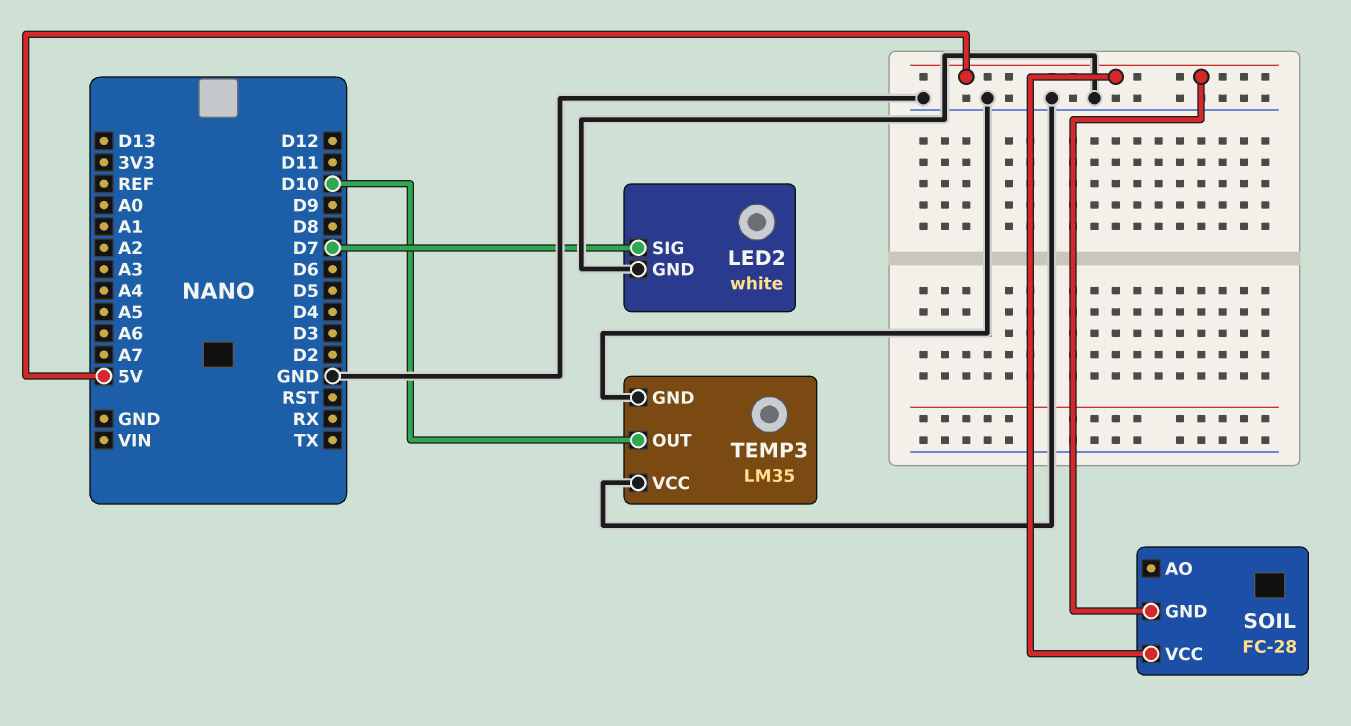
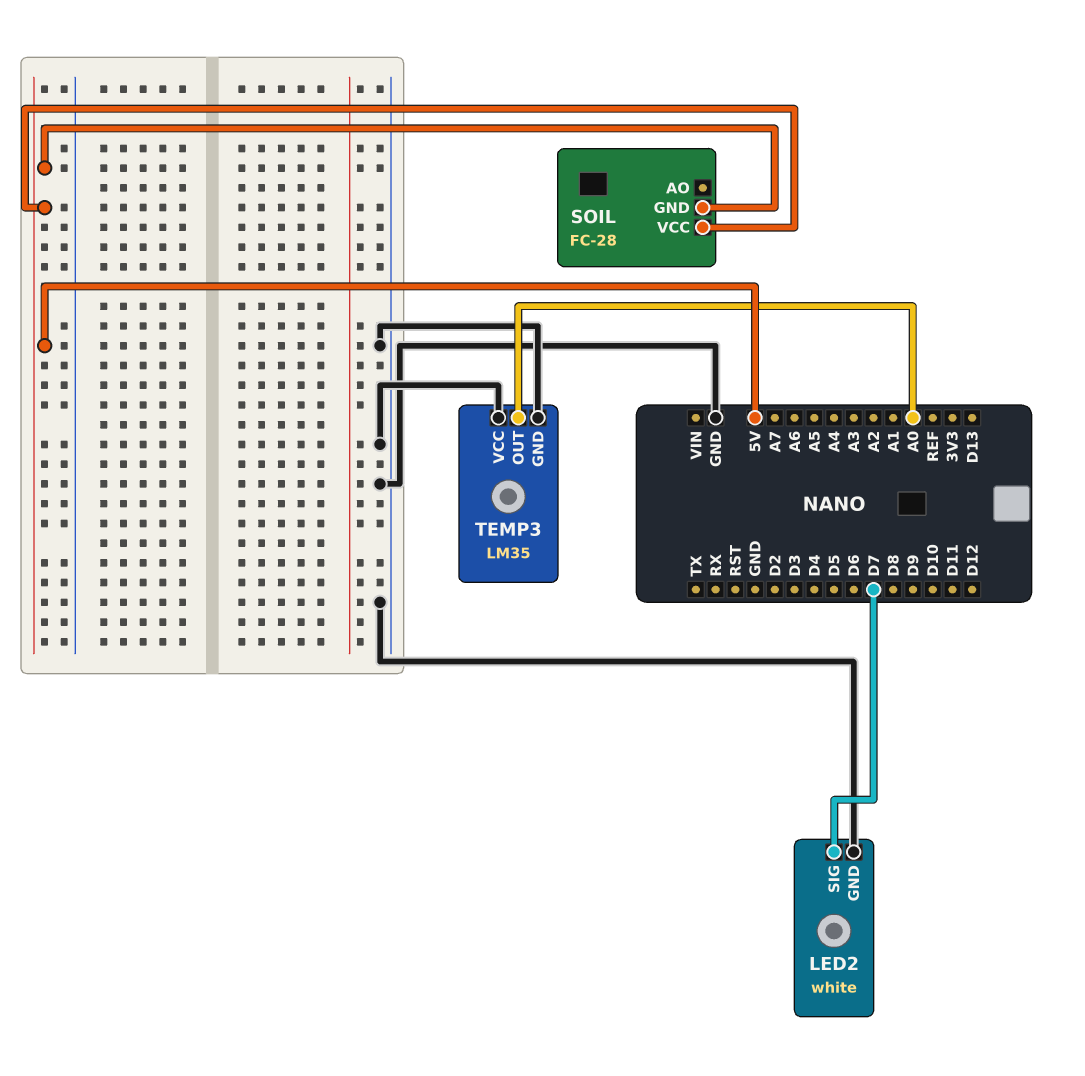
TEMP3 pin OUT: D10 -> A0

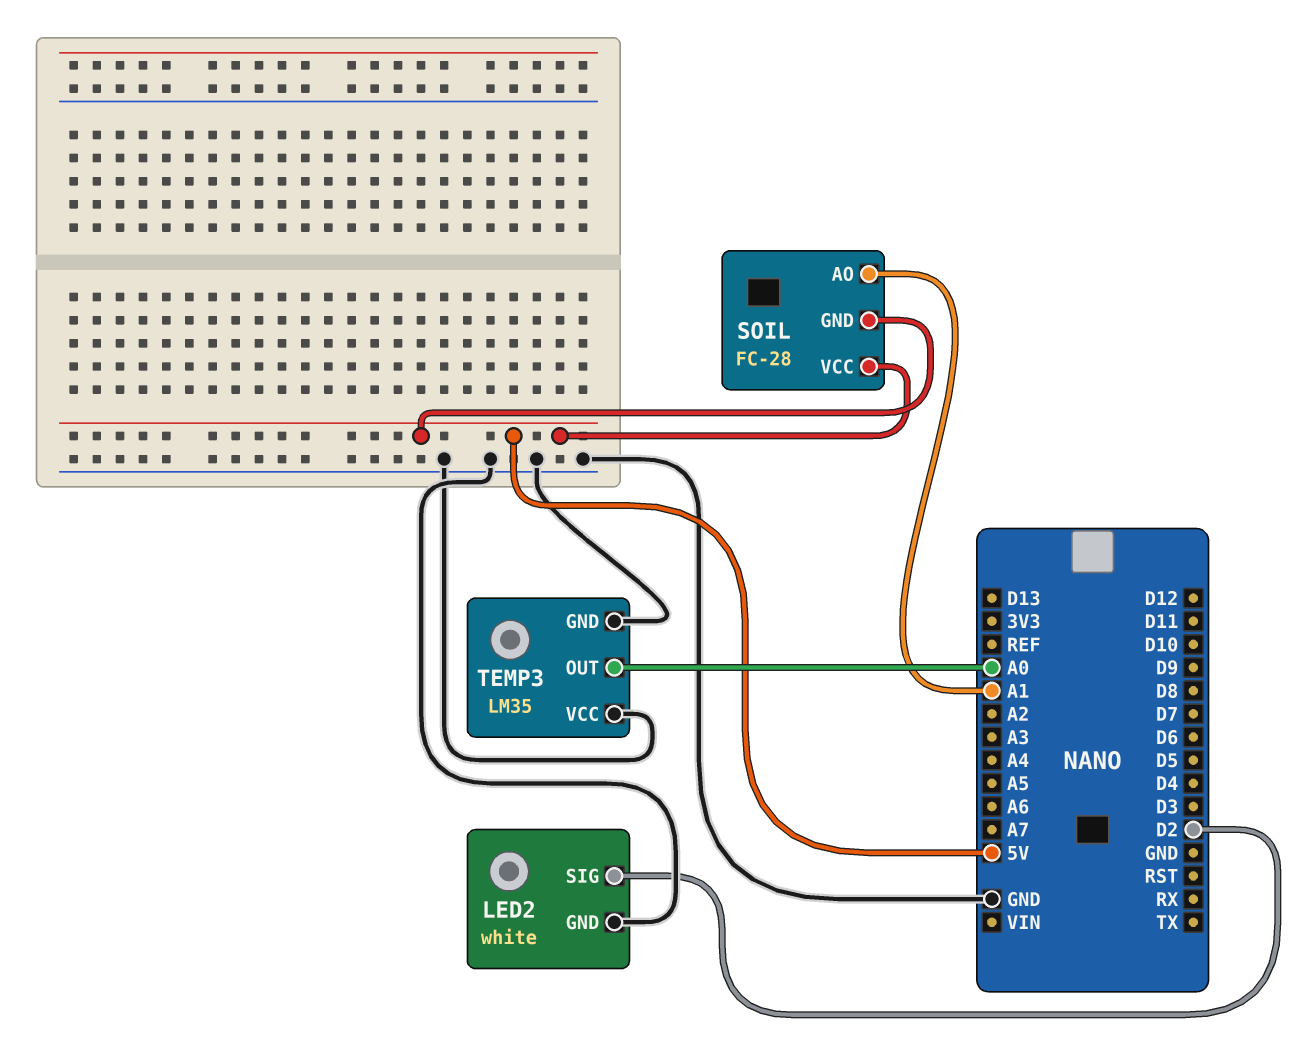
LED2 pin SIG: D7 -> D2
SOIL pin AO: none -> A1

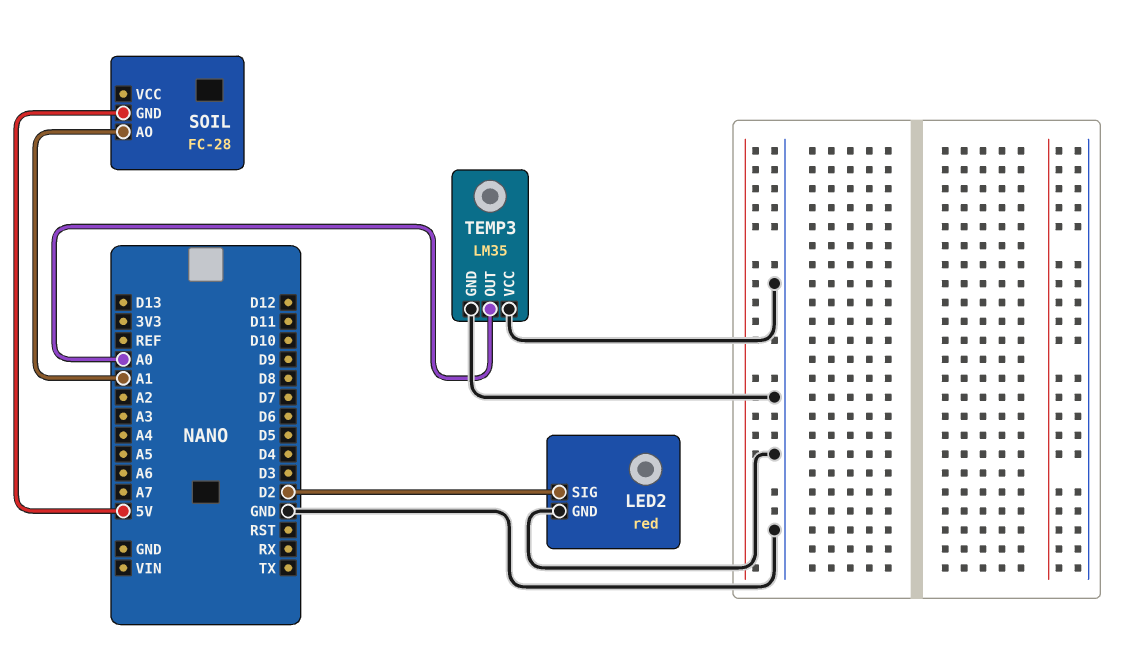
LED2: white -> red
SOIL pin VCC: 5V -> none

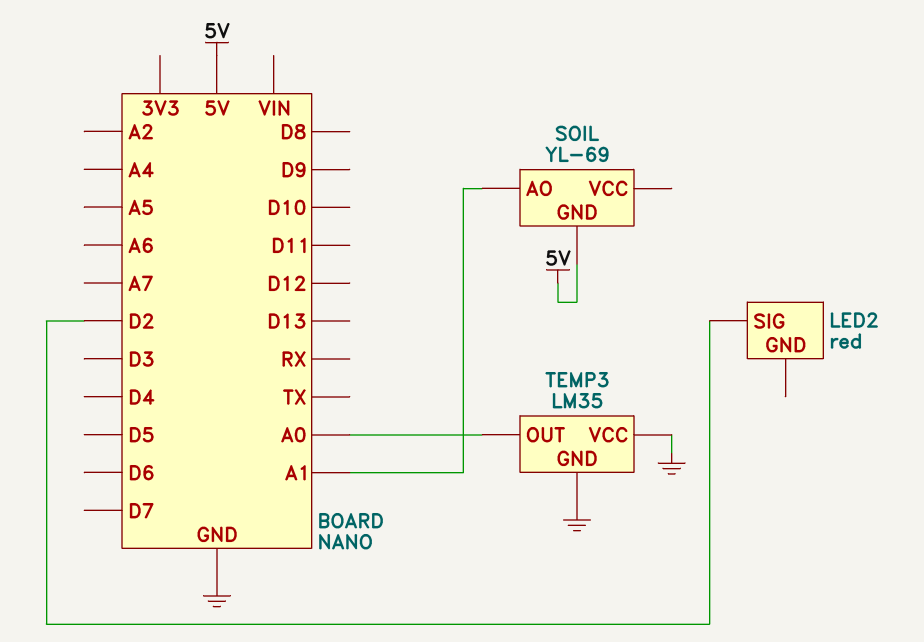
LED2 pin GND: GND -> none
SOIL: FC-28 -> YL-69

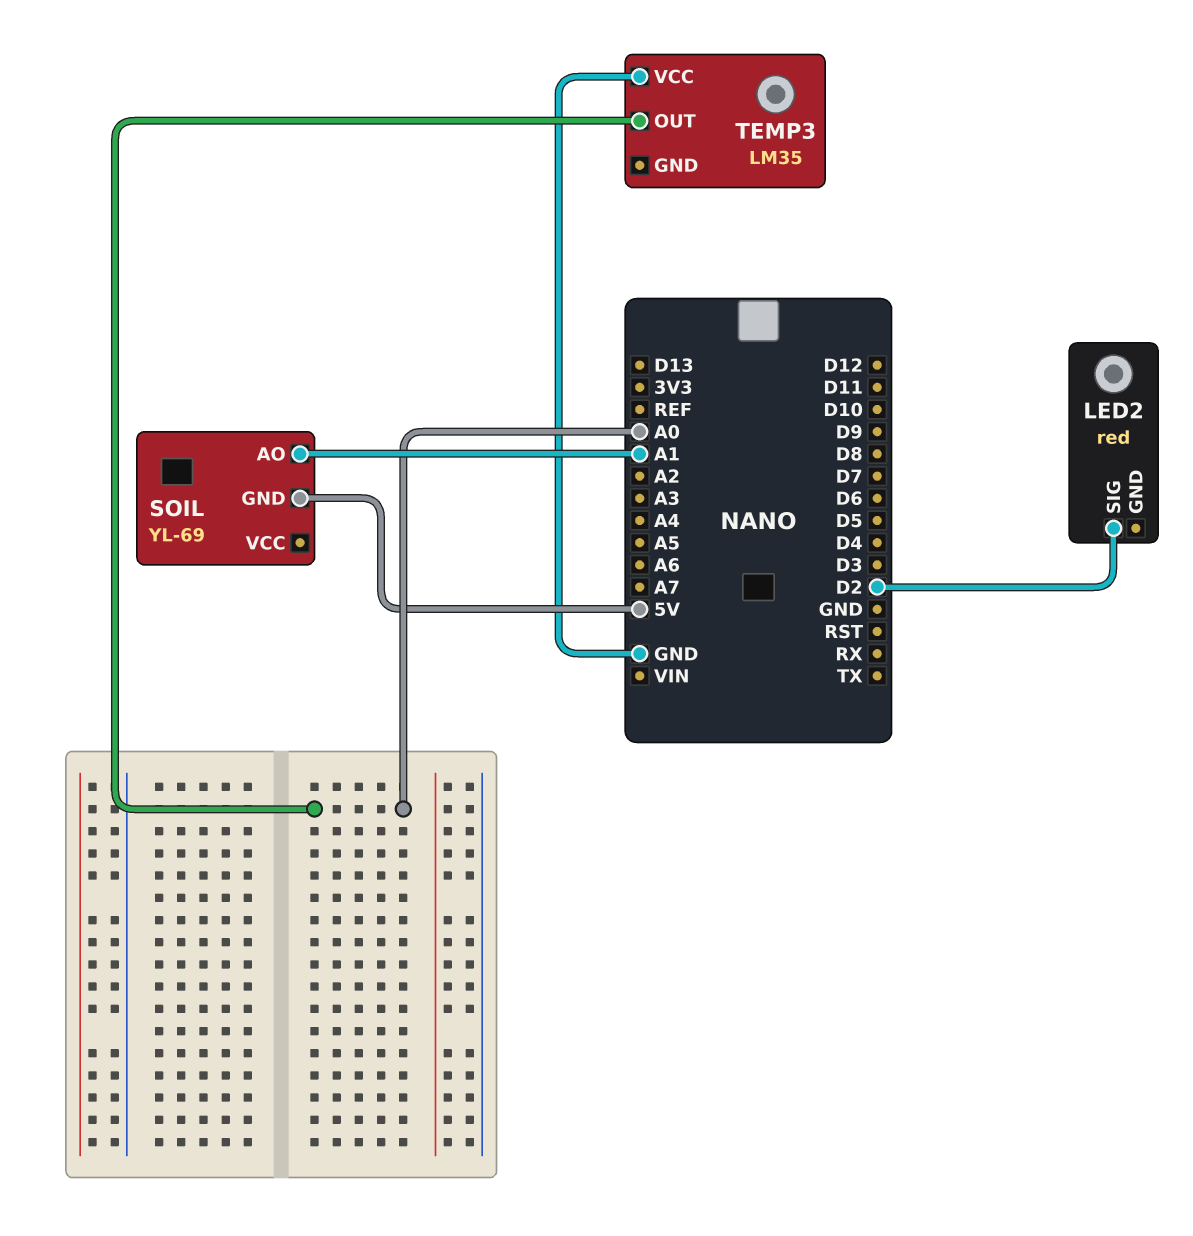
TEMP3 pin GND: GND -> none

